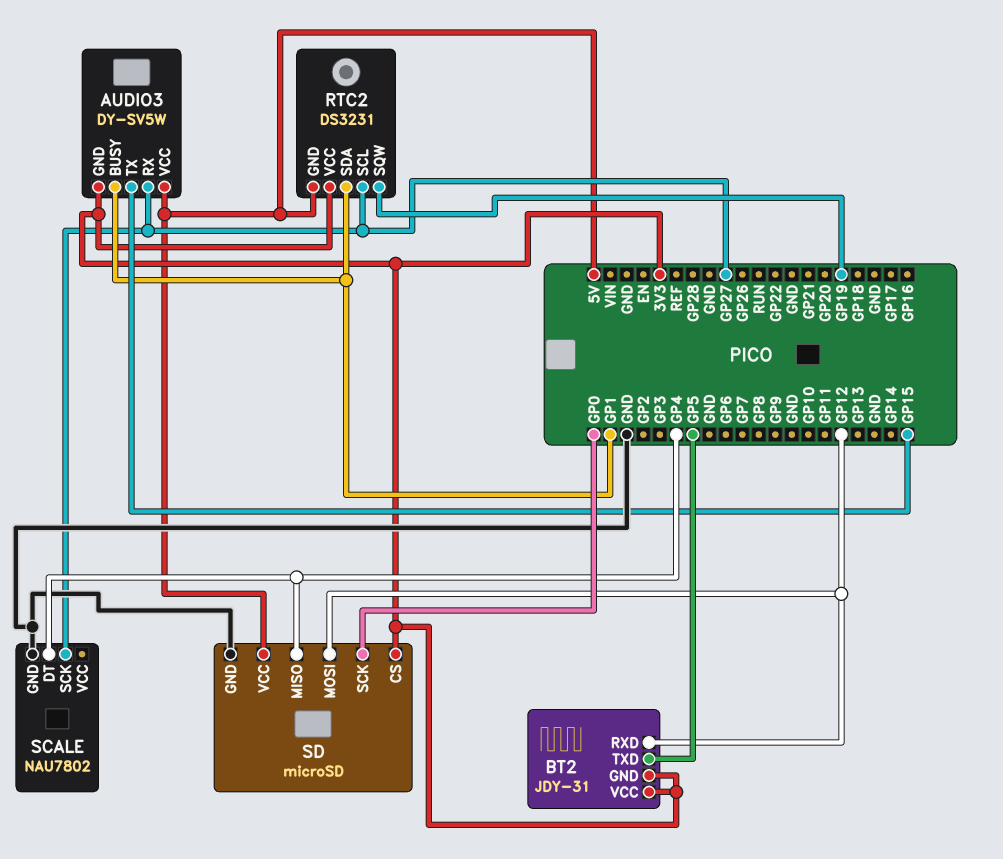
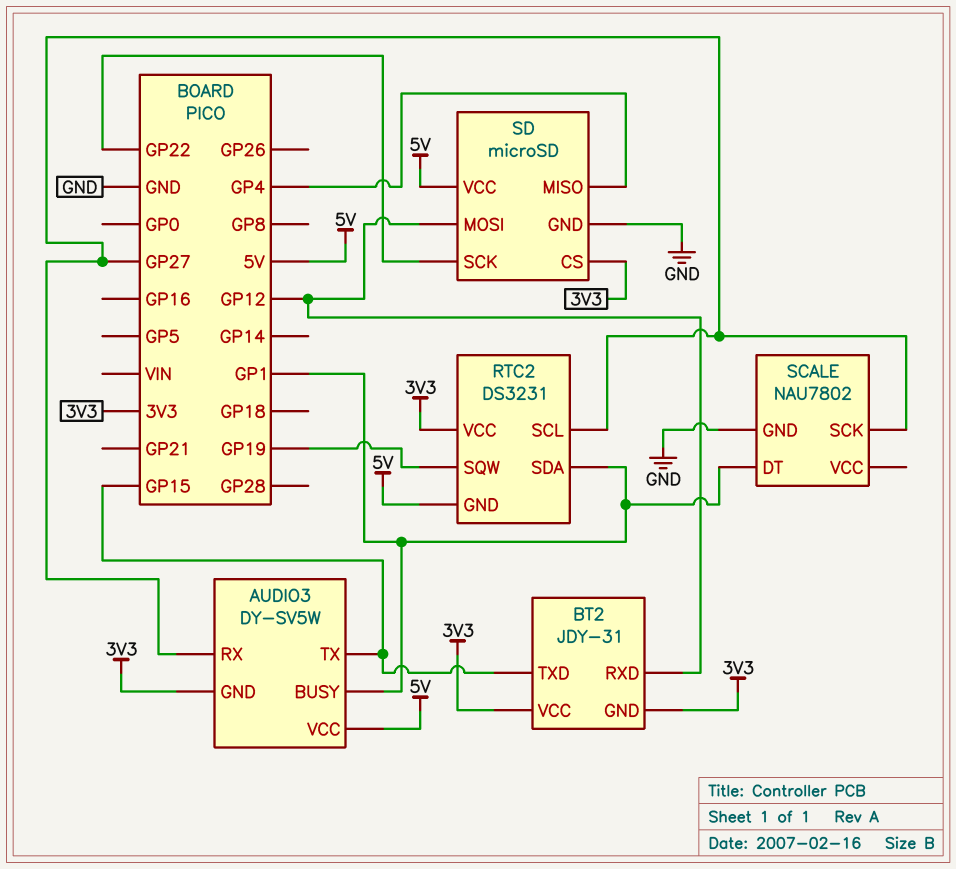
BT2 pin TXD: GP5 -> GP15
SCALE pin DT: GP4 -> GP1
SD pin SCK: GP0 -> GP22

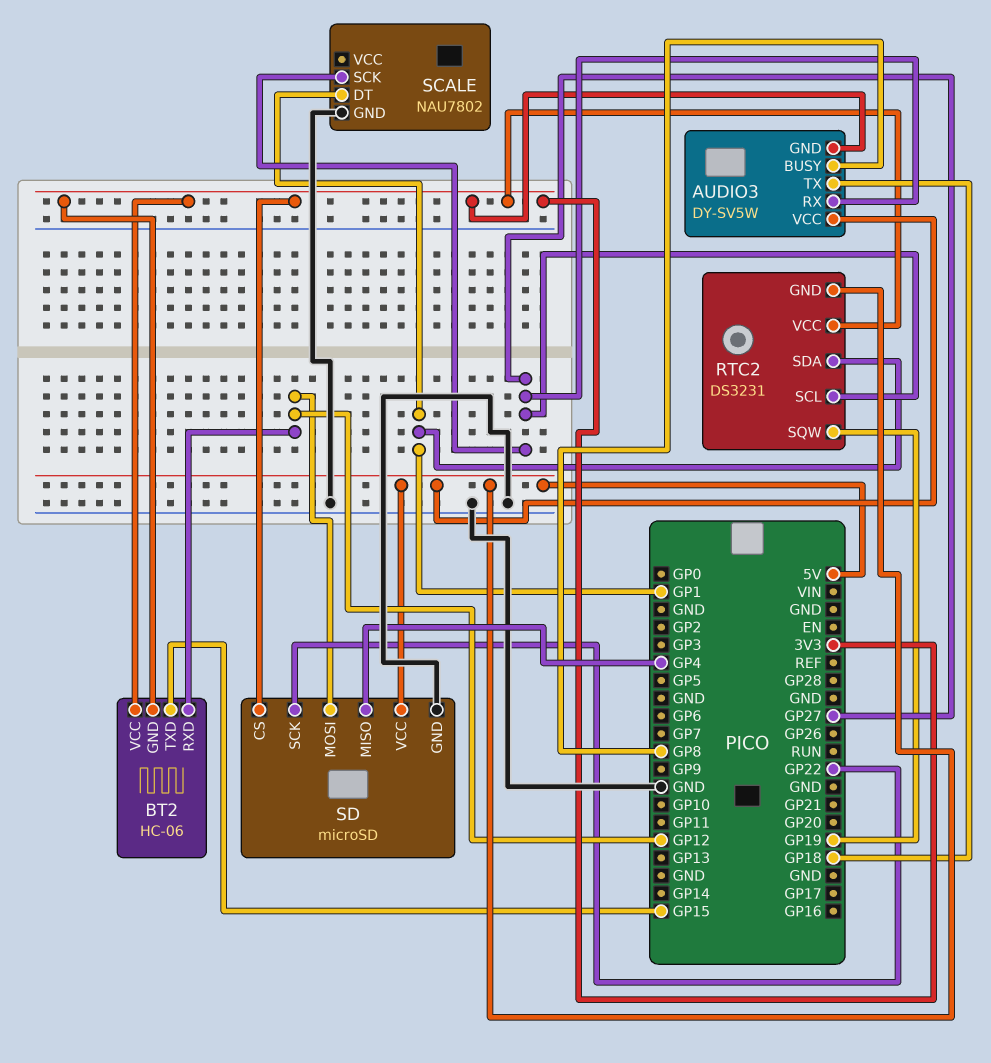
AUDIO3 pin BUSY: GP1 -> GP8
AUDIO3 pin TX: GP15 -> GP18
BT2: JDY-31 -> HC-06

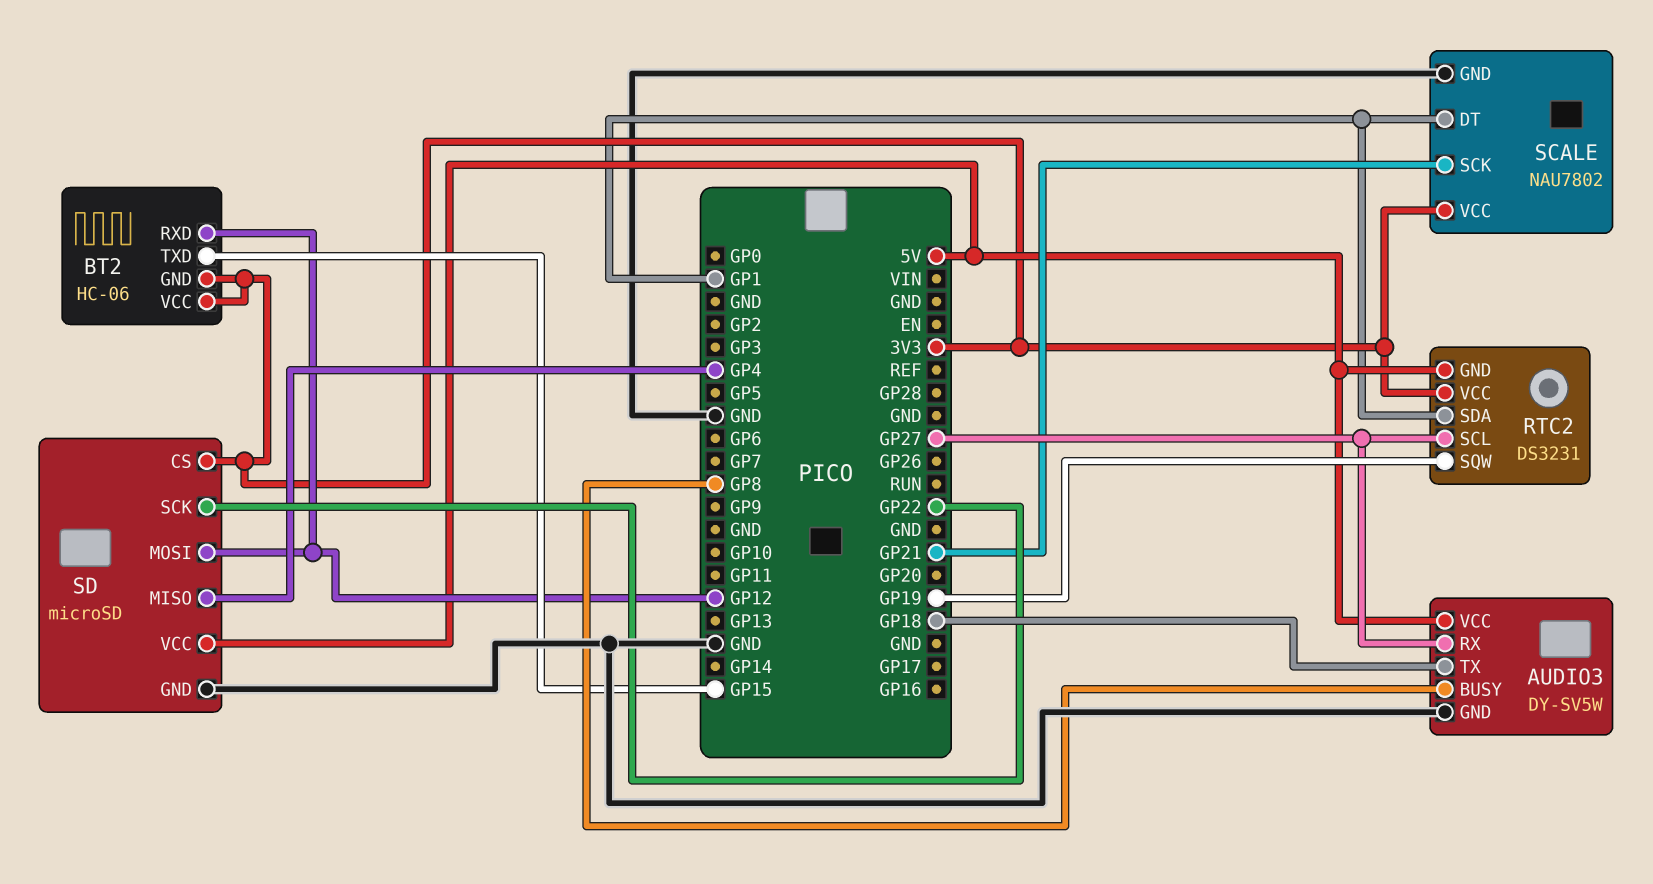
AUDIO3 pin GND: 3V3 -> GND
SCALE pin SCK: GP27 -> GP21
SCALE pin VCC: none -> 3V3

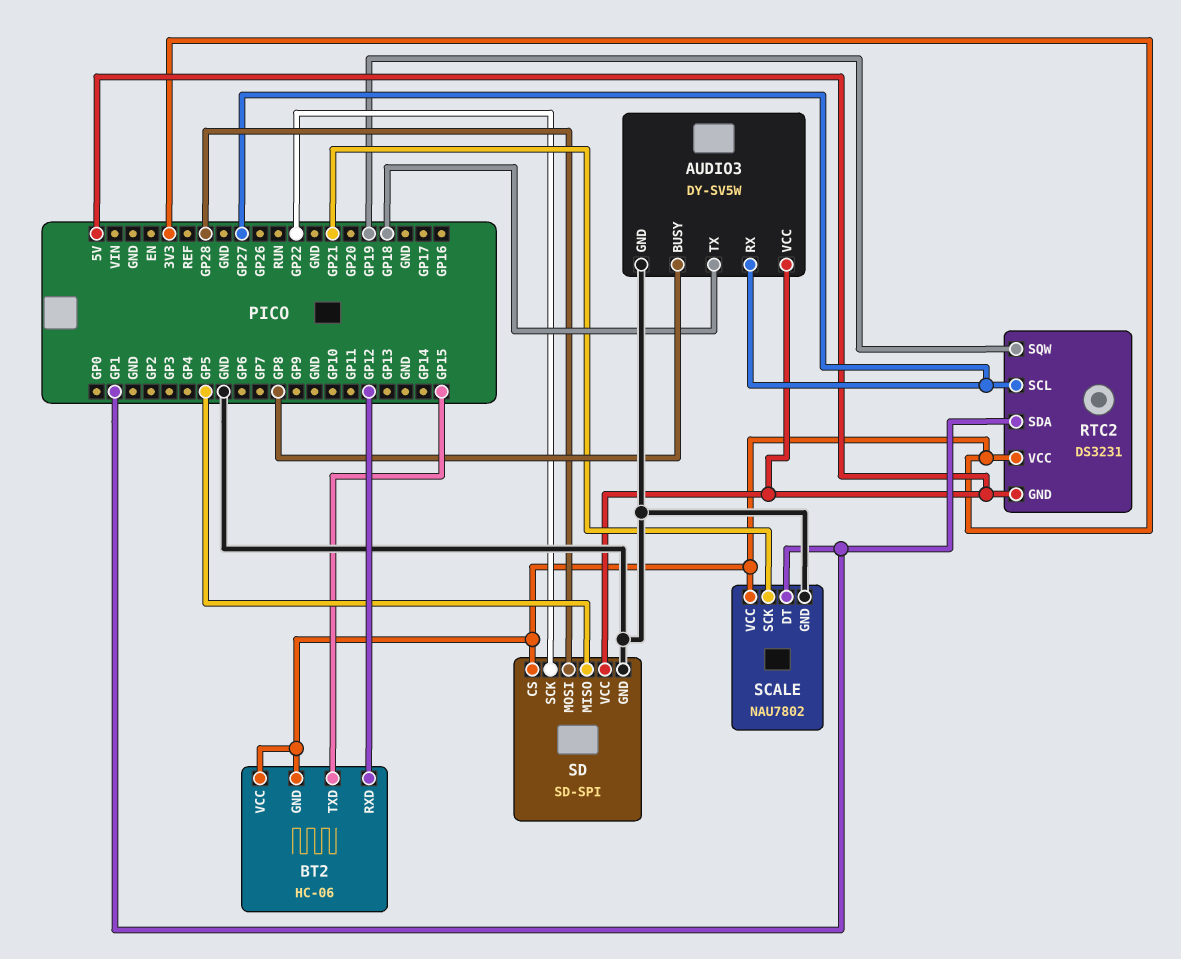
SD: microSD -> SD-SPI
SD pin MISO: GP4 -> GP5
SD pin MOSI: GP12 -> GP28

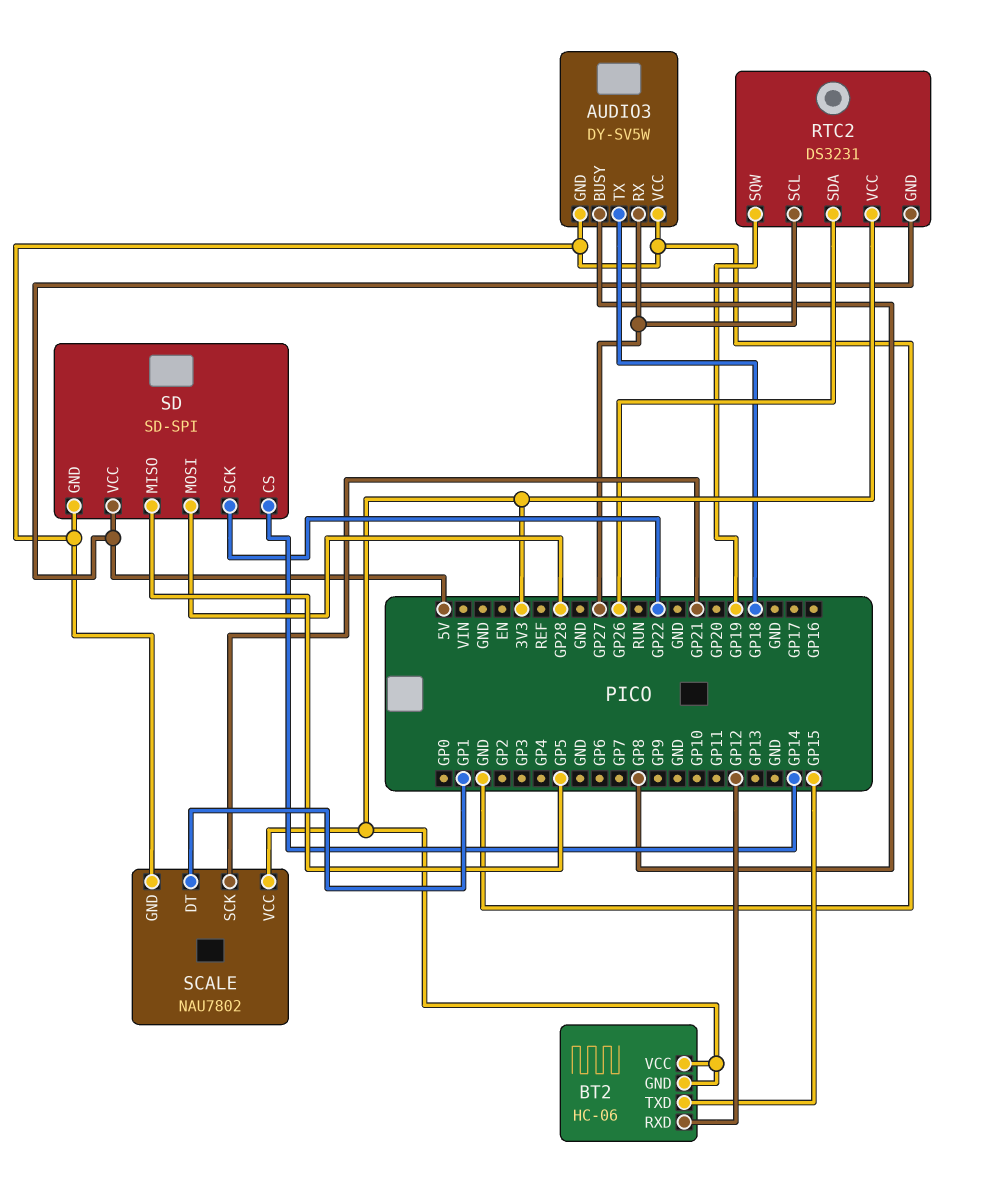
AUDIO3 pin VCC: 5V -> GND
RTC2 pin SDA: GP1 -> GP26
SD pin CS: 3V3 -> GP14

